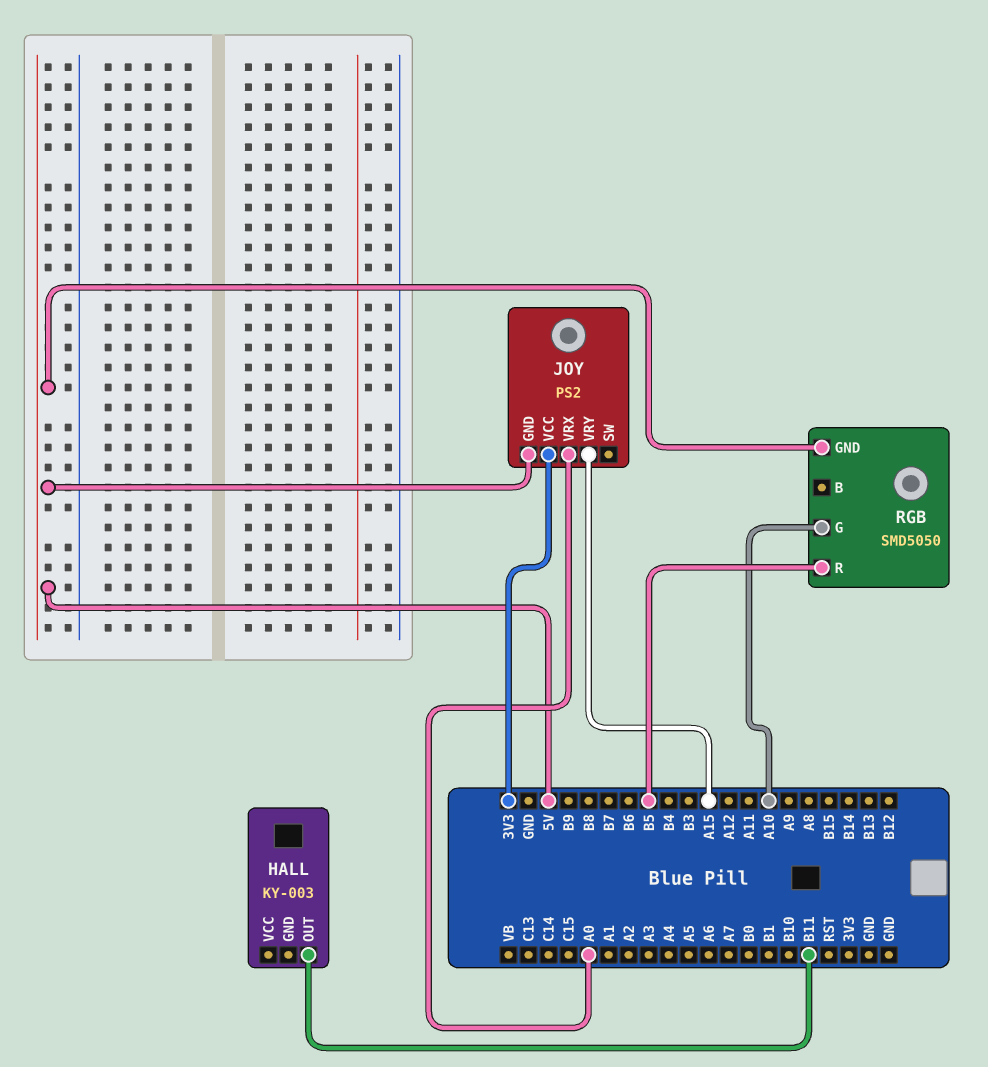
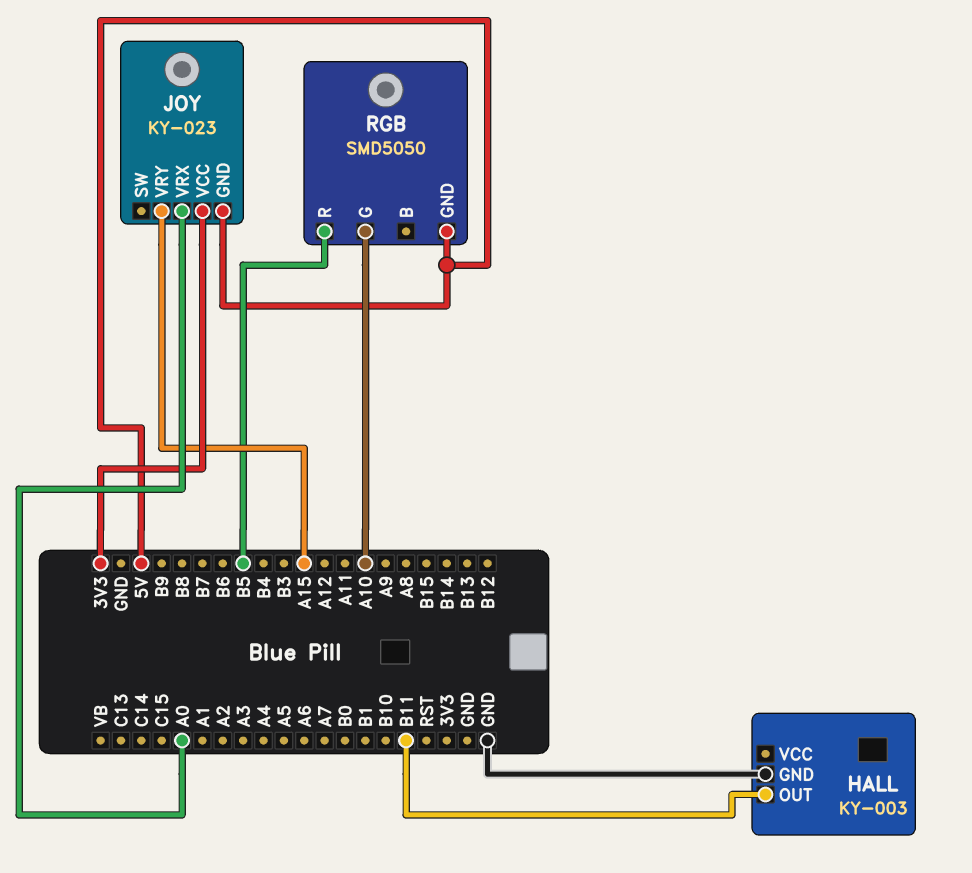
HALL pin GND: none -> GND
JOY: PS2 -> KY-023

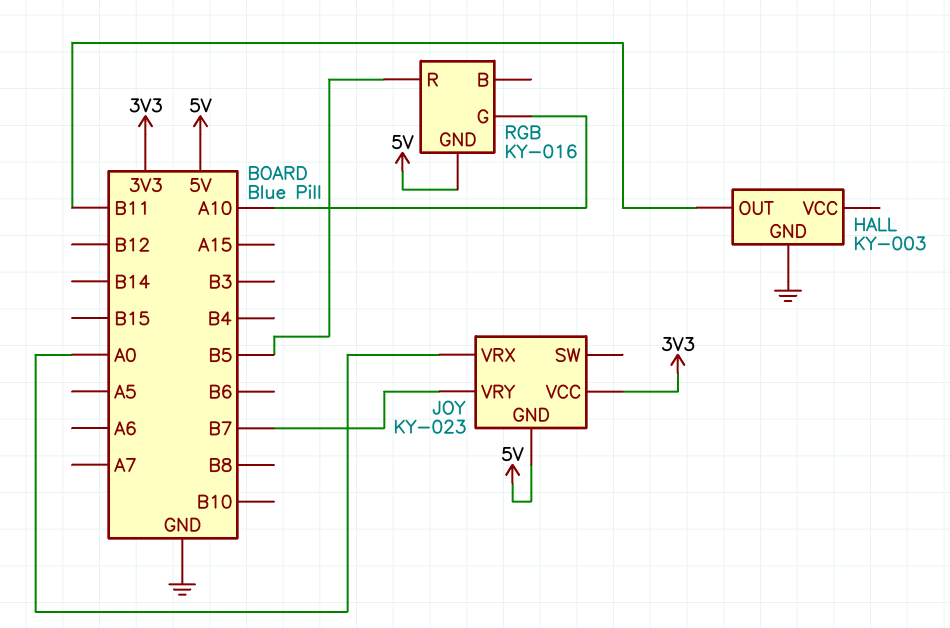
JOY pin VRY: A15 -> B7
RGB: SMD5050 -> KY-016

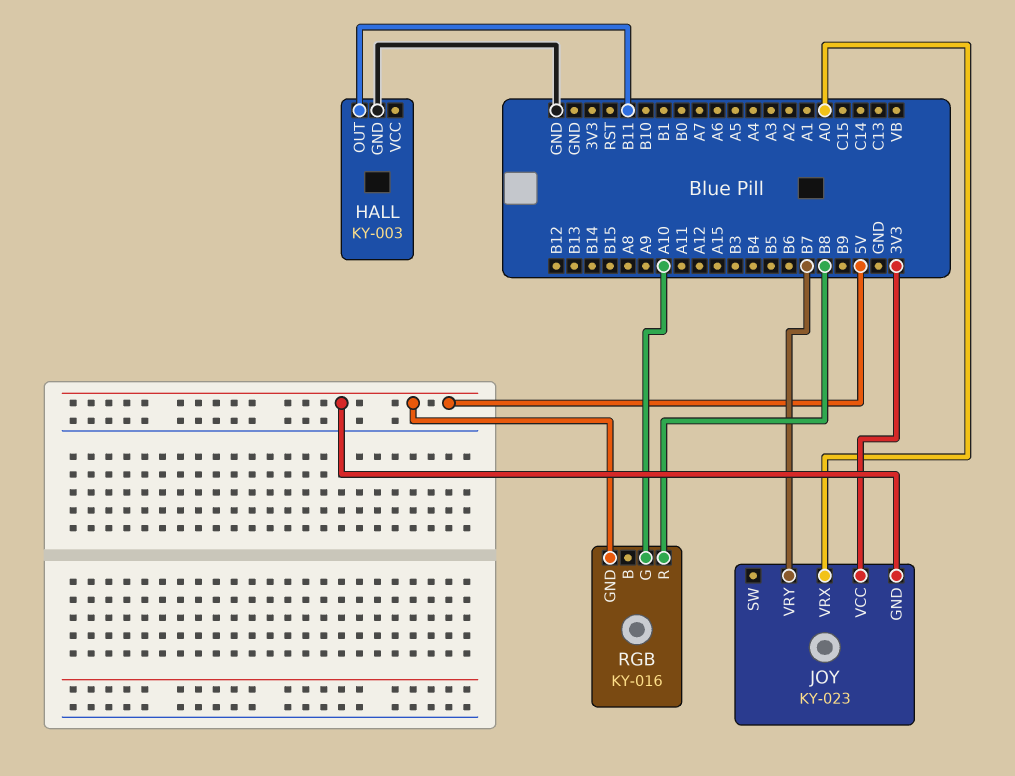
RGB pin R: B5 -> B8

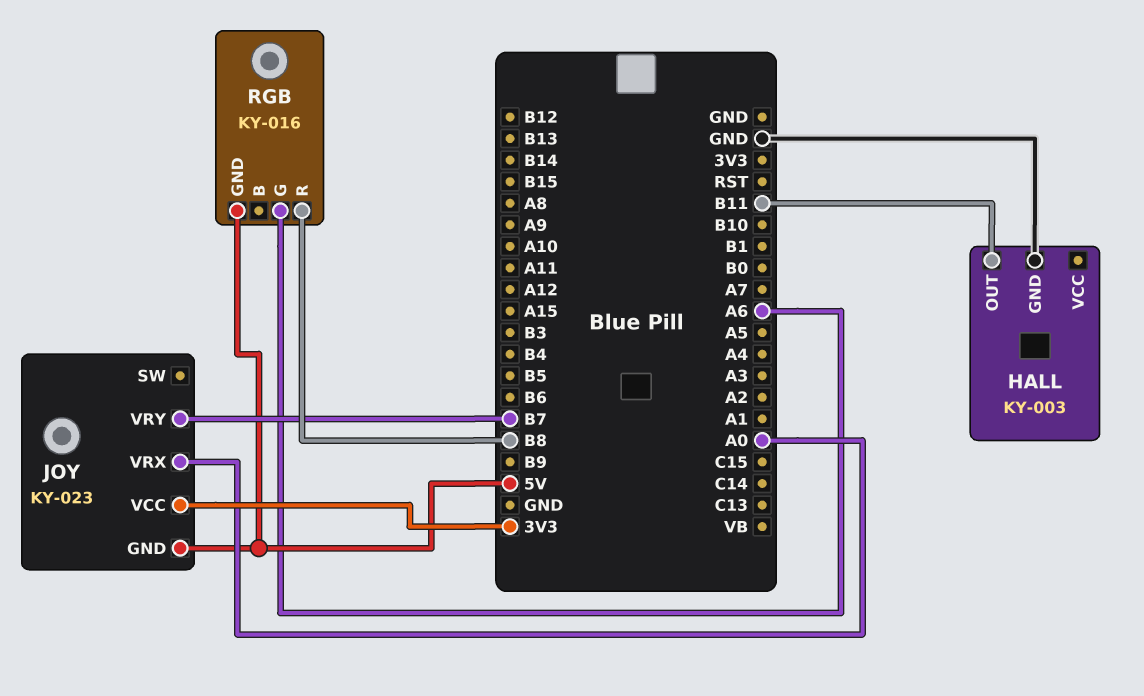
RGB pin G: A10 -> A6

